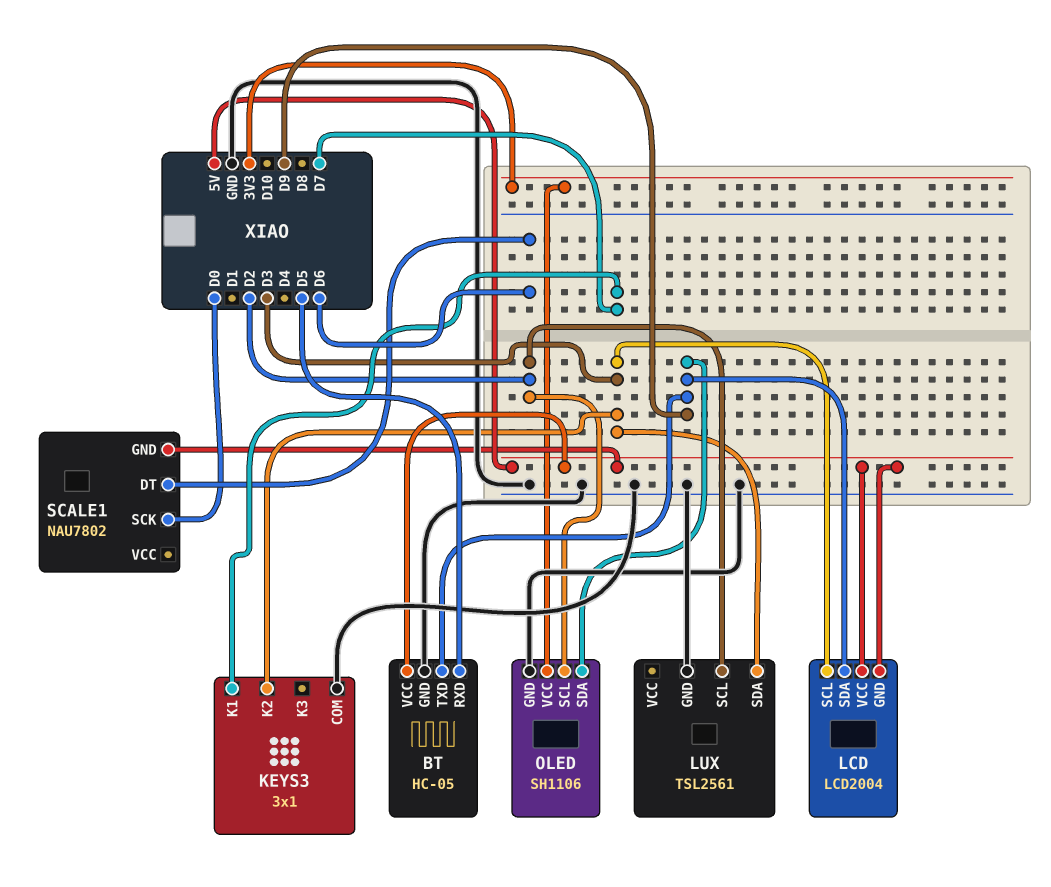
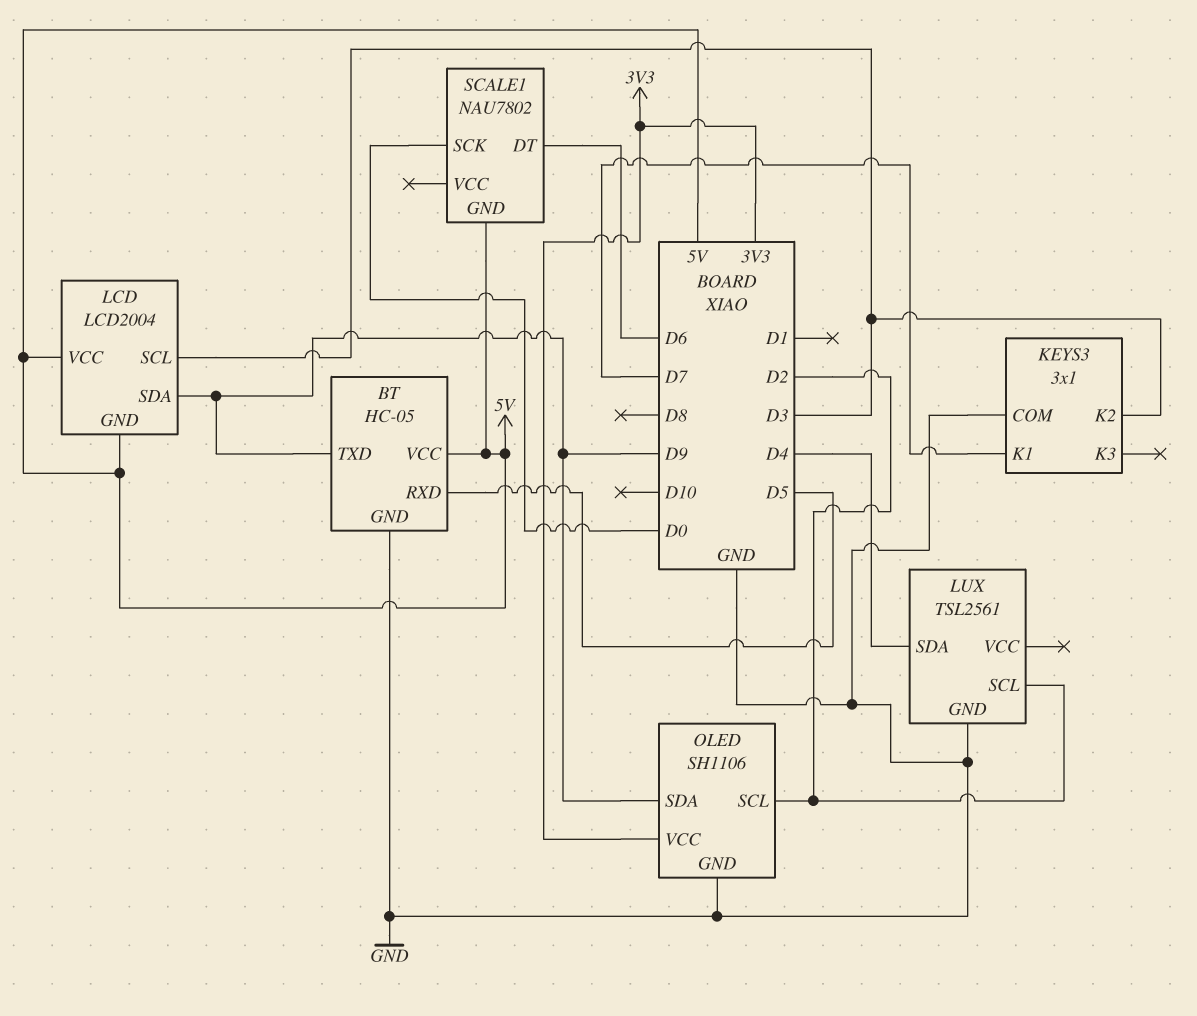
LUX pin SDA: D3 -> D4

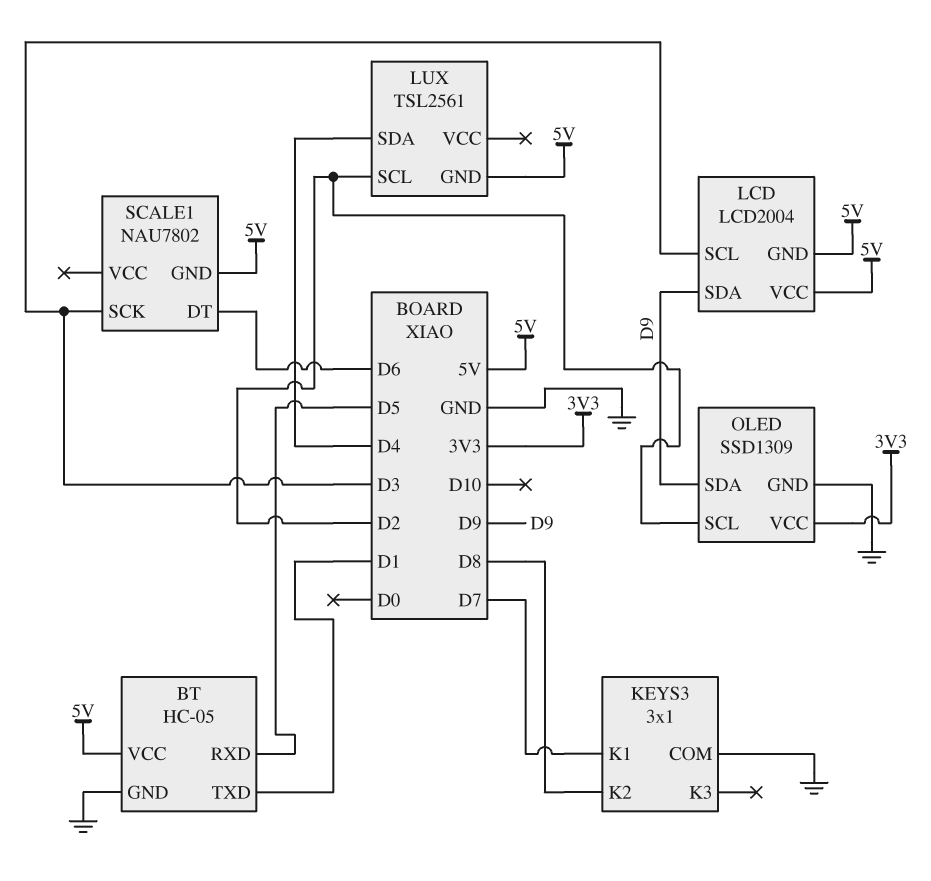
BT pin TXD: D9 -> D1
KEYS3 pin K2: D3 -> D8
LUX pin GND: GND -> 5V
OLED: SH1106 -> SSD1309
SCALE1 pin SCK: D0 -> D3

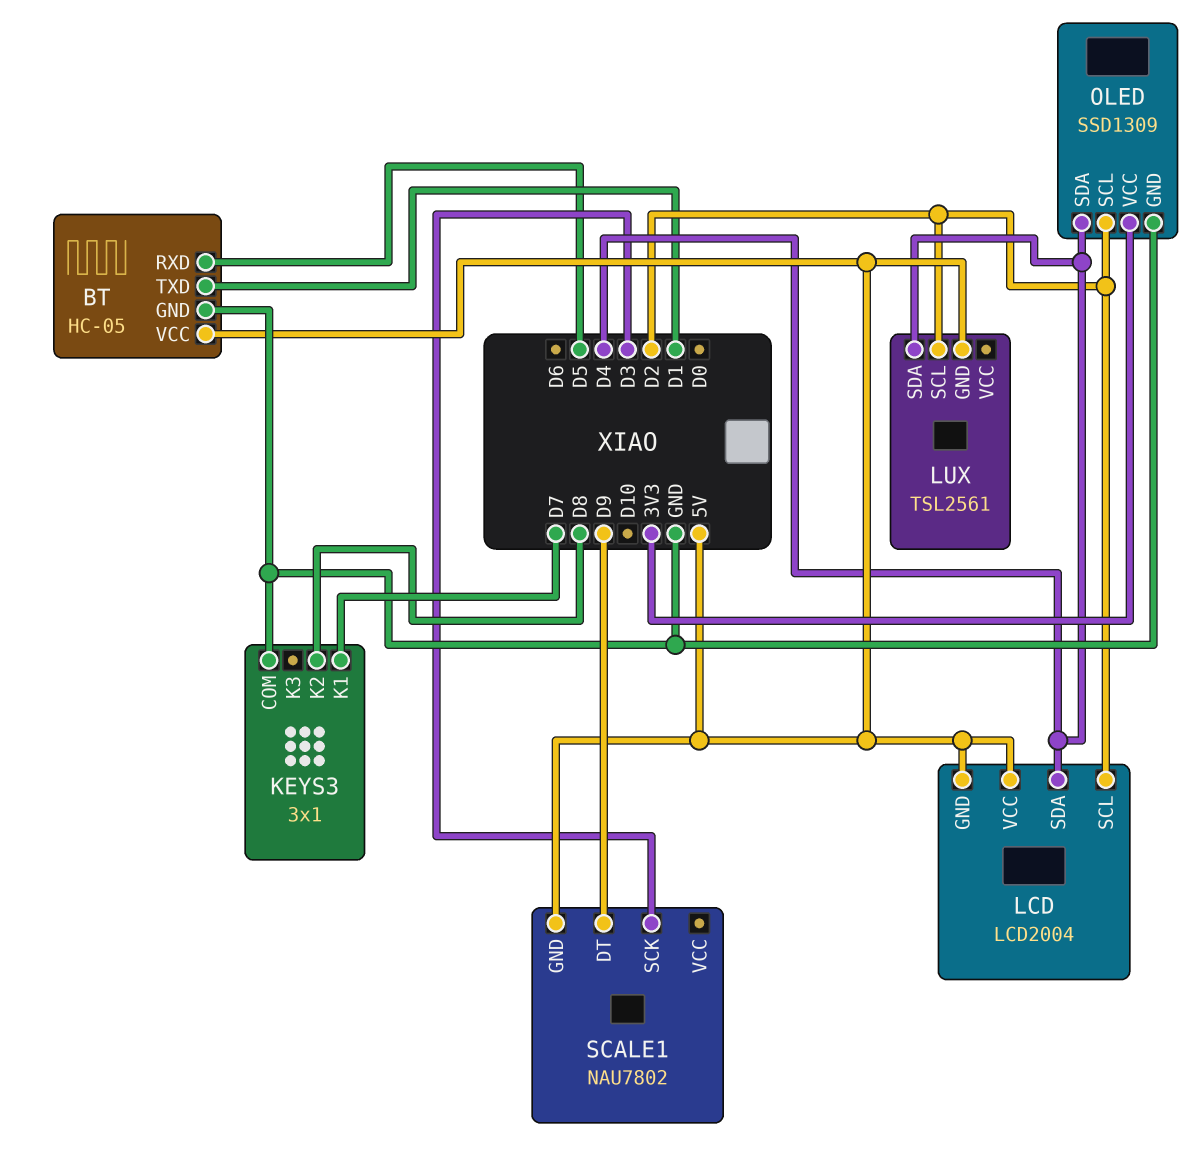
LCD pin SCL: D3 -> D2
LCD pin SDA: D9 -> D4
OLED pin SDA: D9 -> D4
SCALE1 pin DT: D6 -> D9

